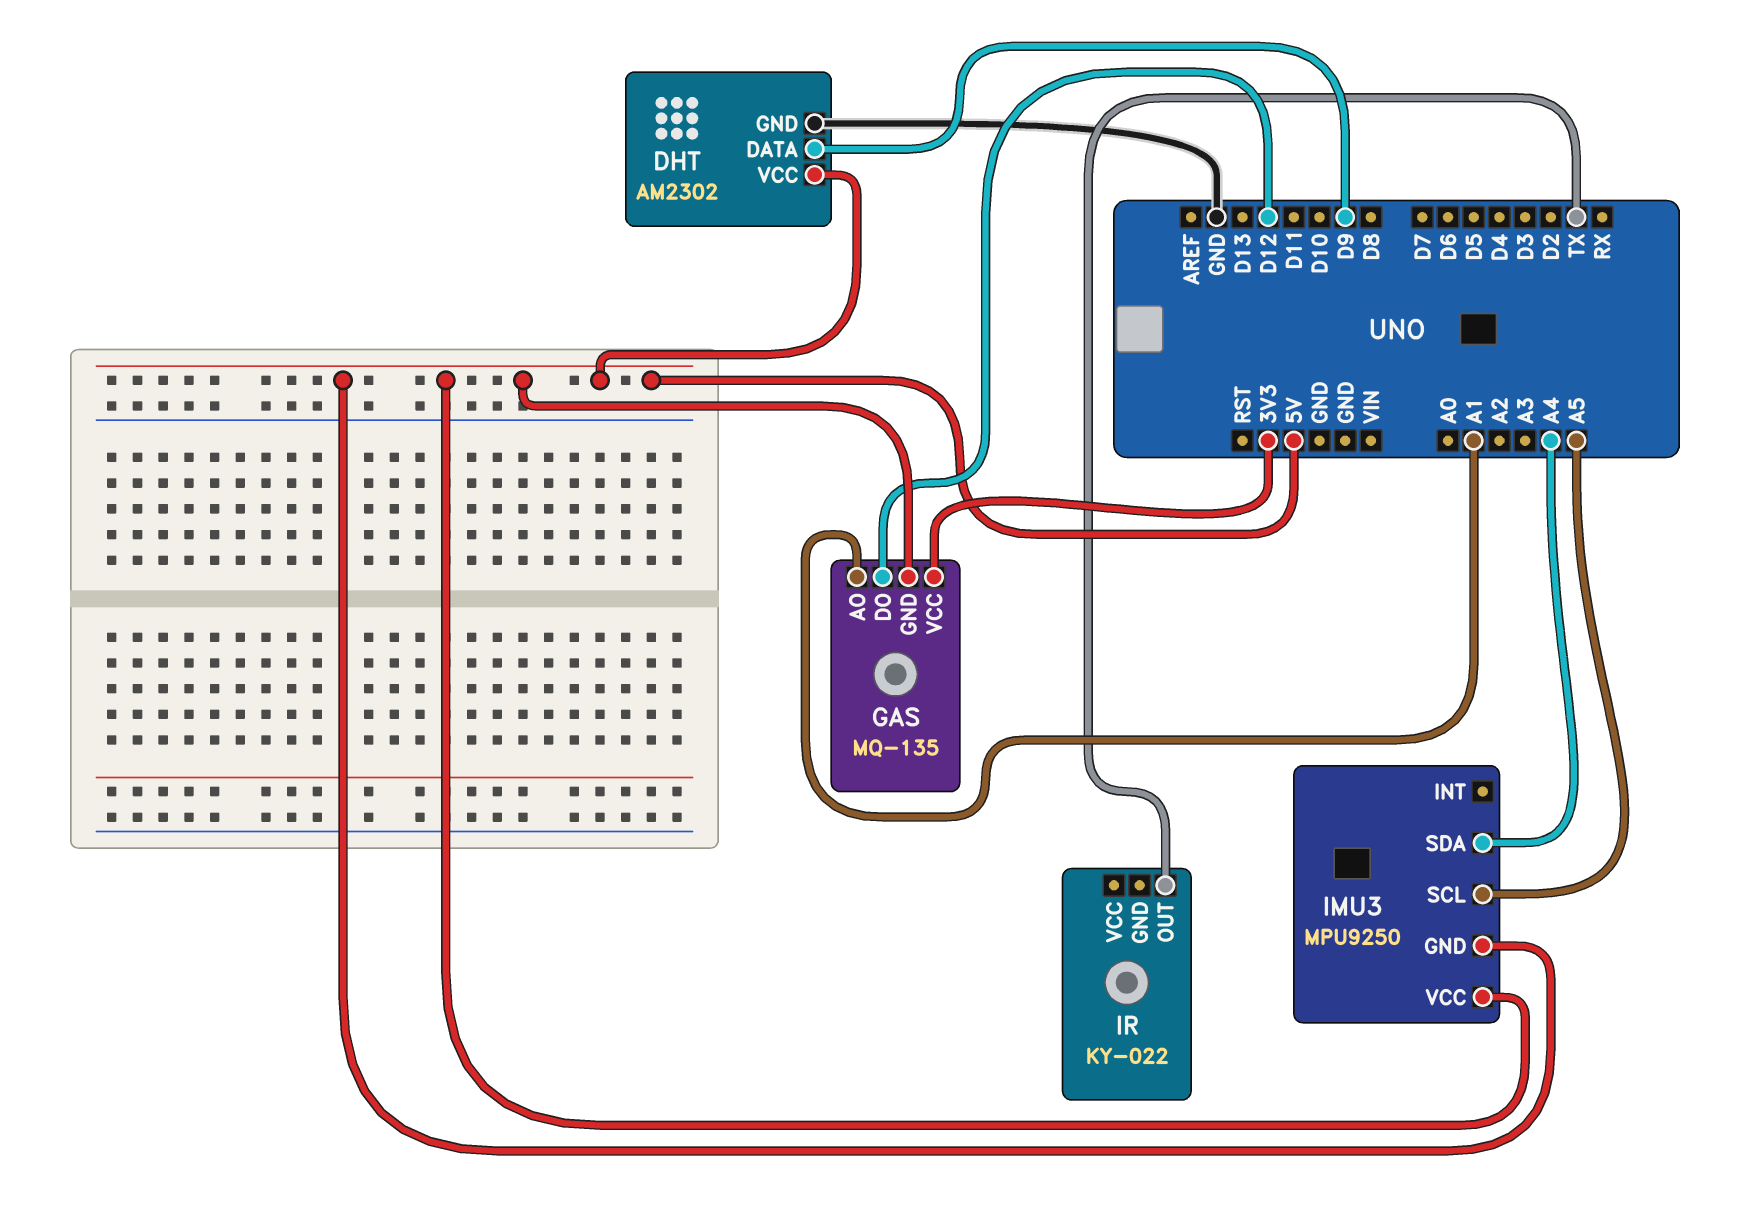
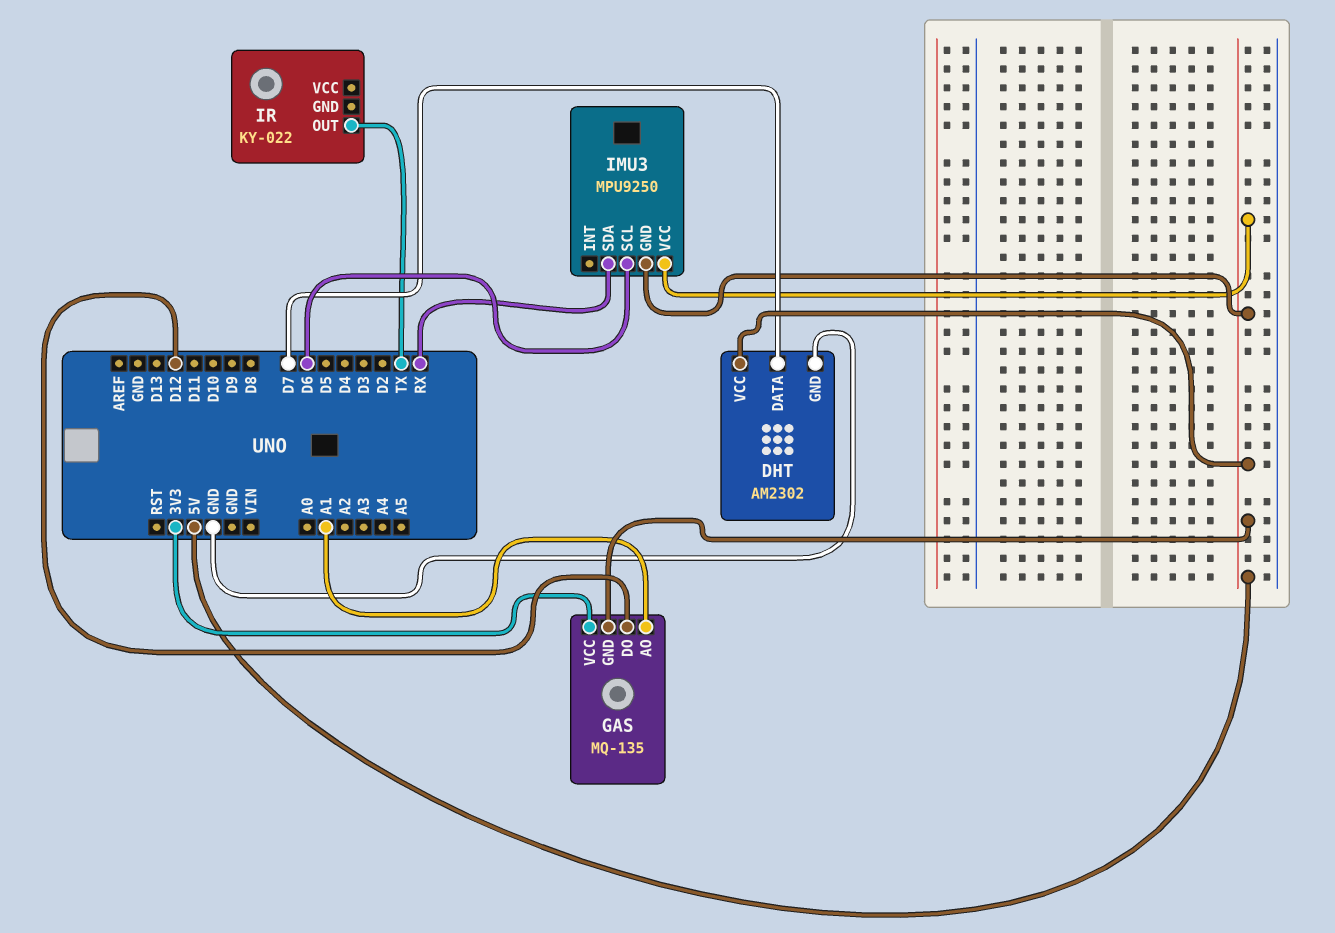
DHT pin DATA: D9 -> D7
IMU3 pin SCL: A5 -> D6
IMU3 pin SDA: A4 -> RX

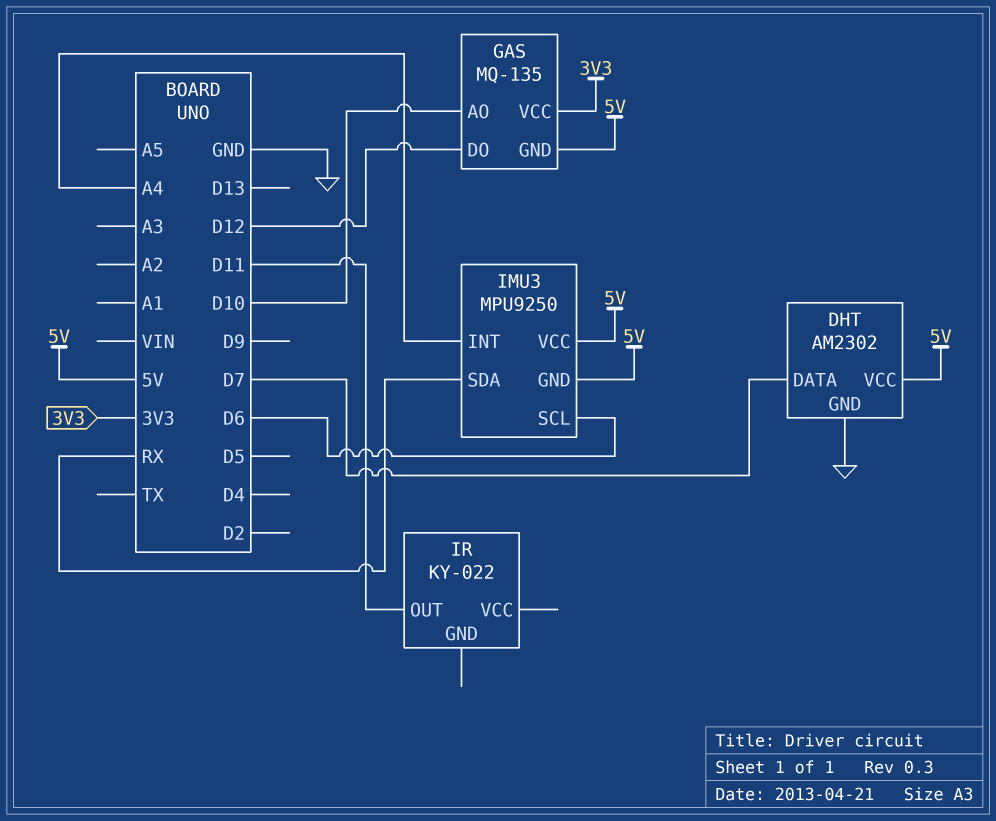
GAS pin AO: A1 -> D10
IMU3 pin INT: none -> A4
IR pin OUT: TX -> D11

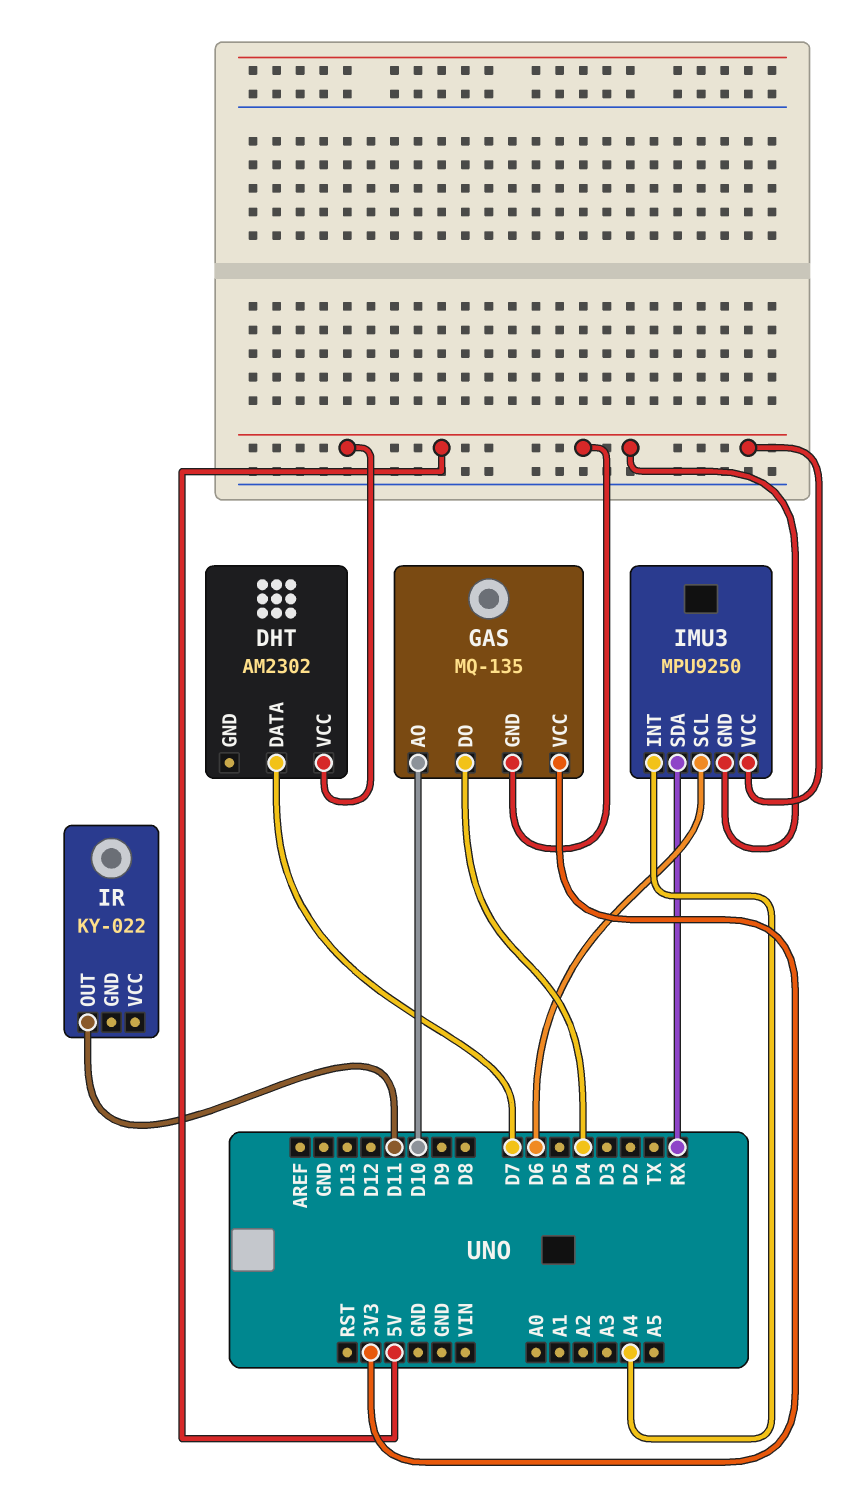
DHT pin GND: GND -> none
GAS pin DO: D12 -> D4

